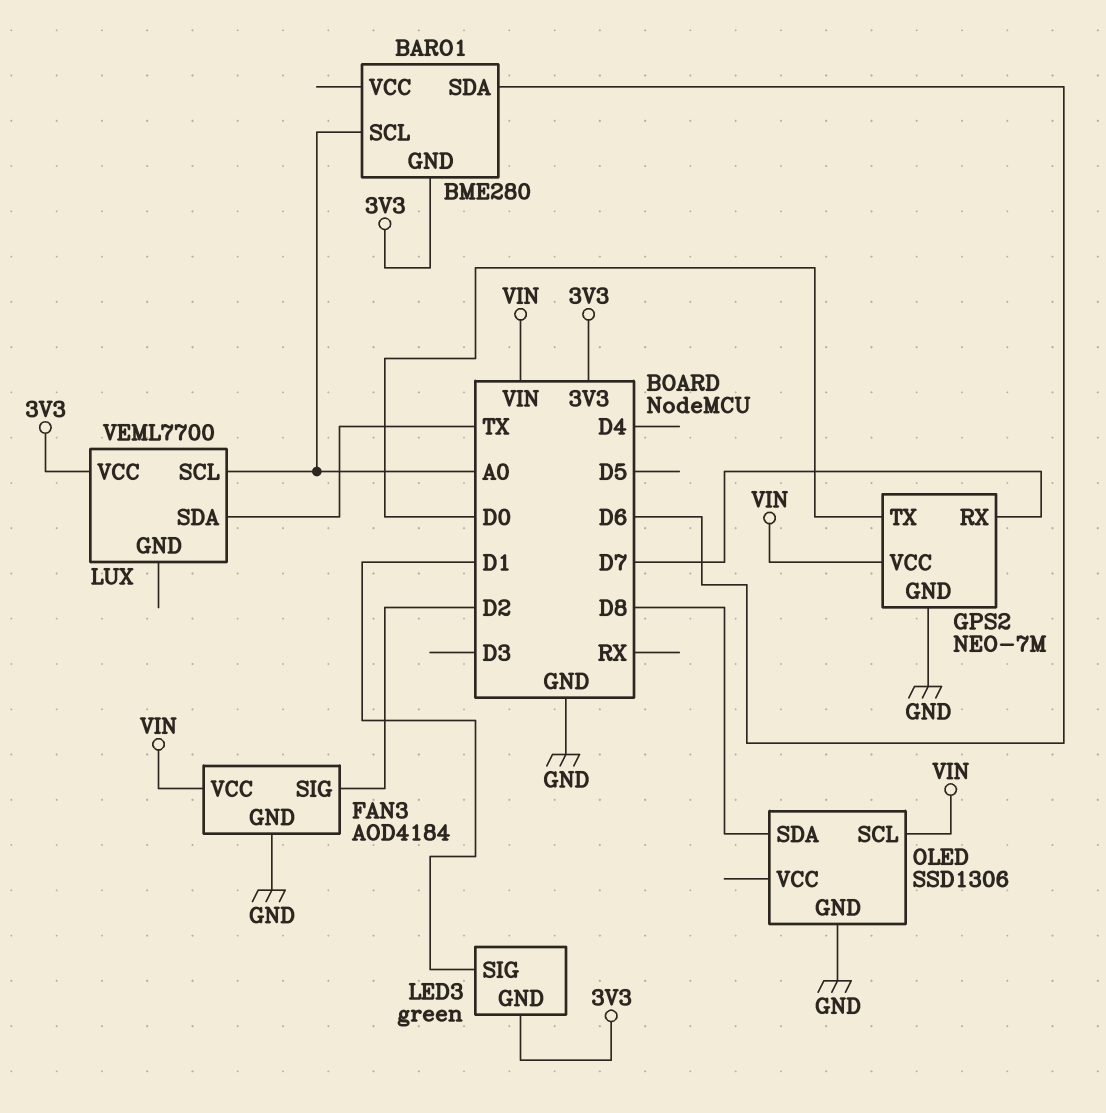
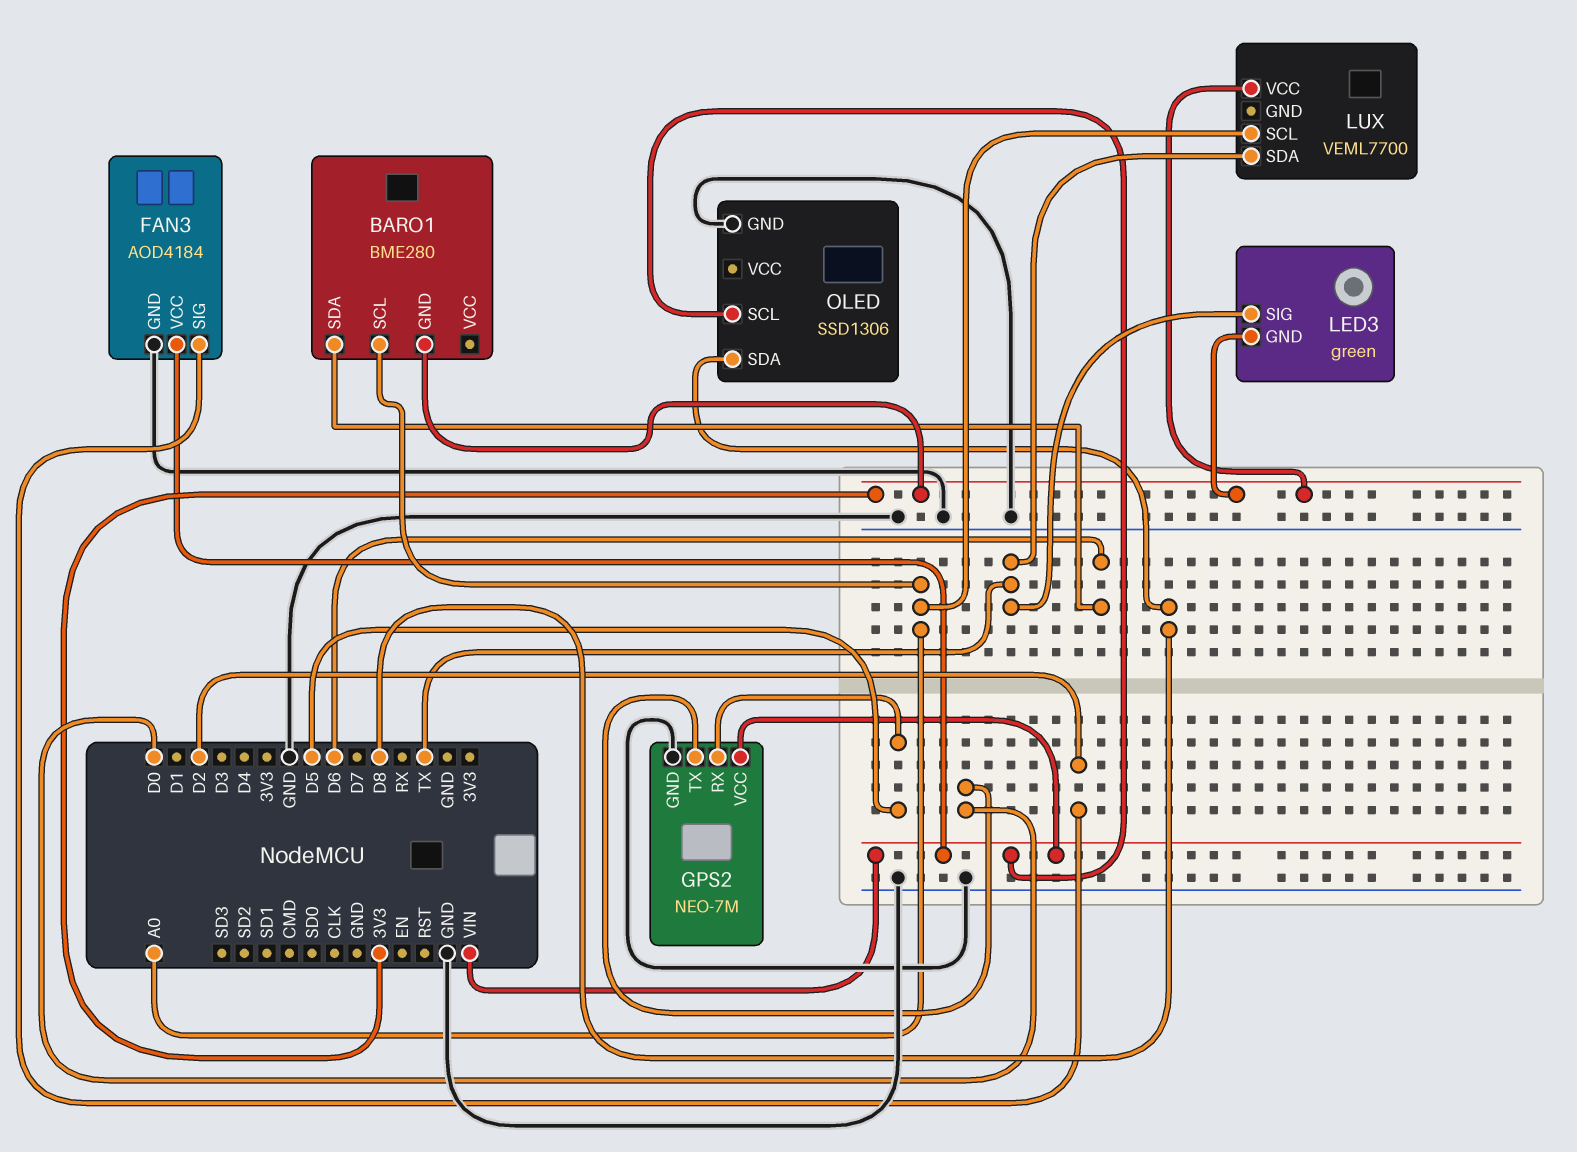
GPS2 pin RX: D7 -> D5
LED3 pin SIG: D1 -> TX

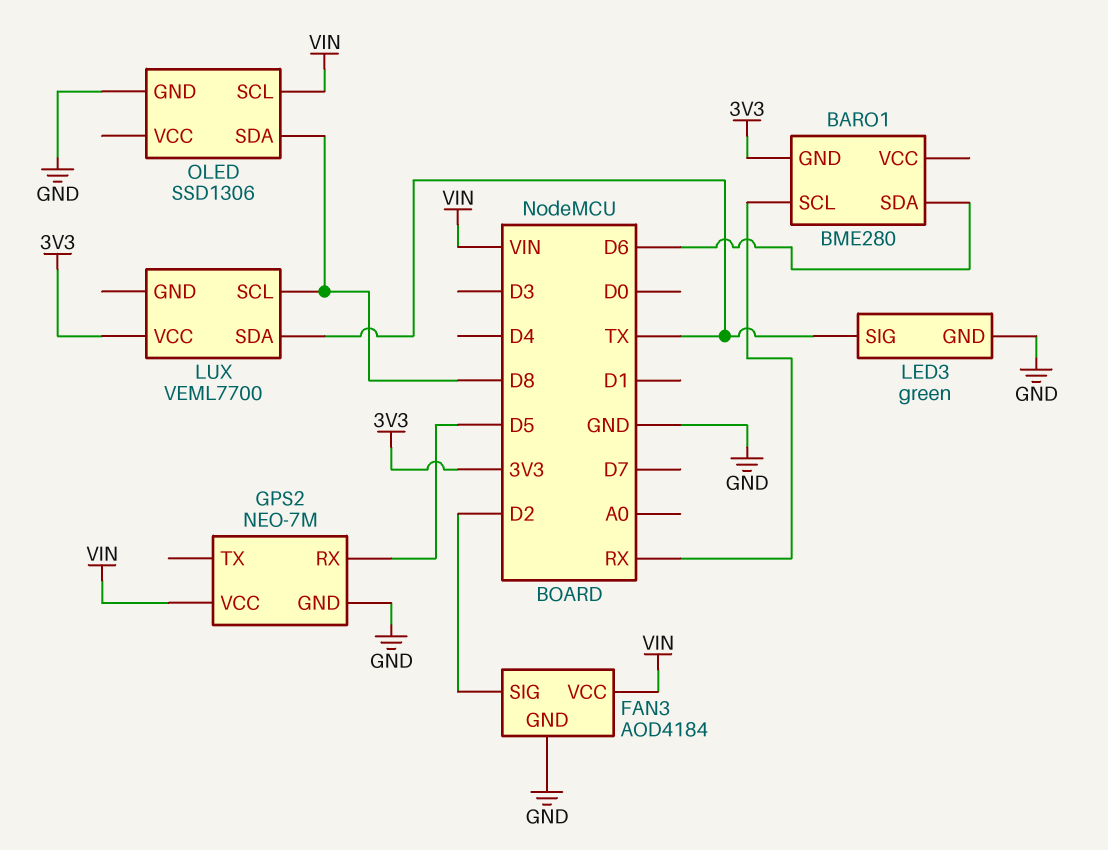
BARO1 pin SCL: A0 -> RX
GPS2 pin TX: D0 -> none
LED3 pin GND: 3V3 -> GND
LUX pin SCL: A0 -> D8

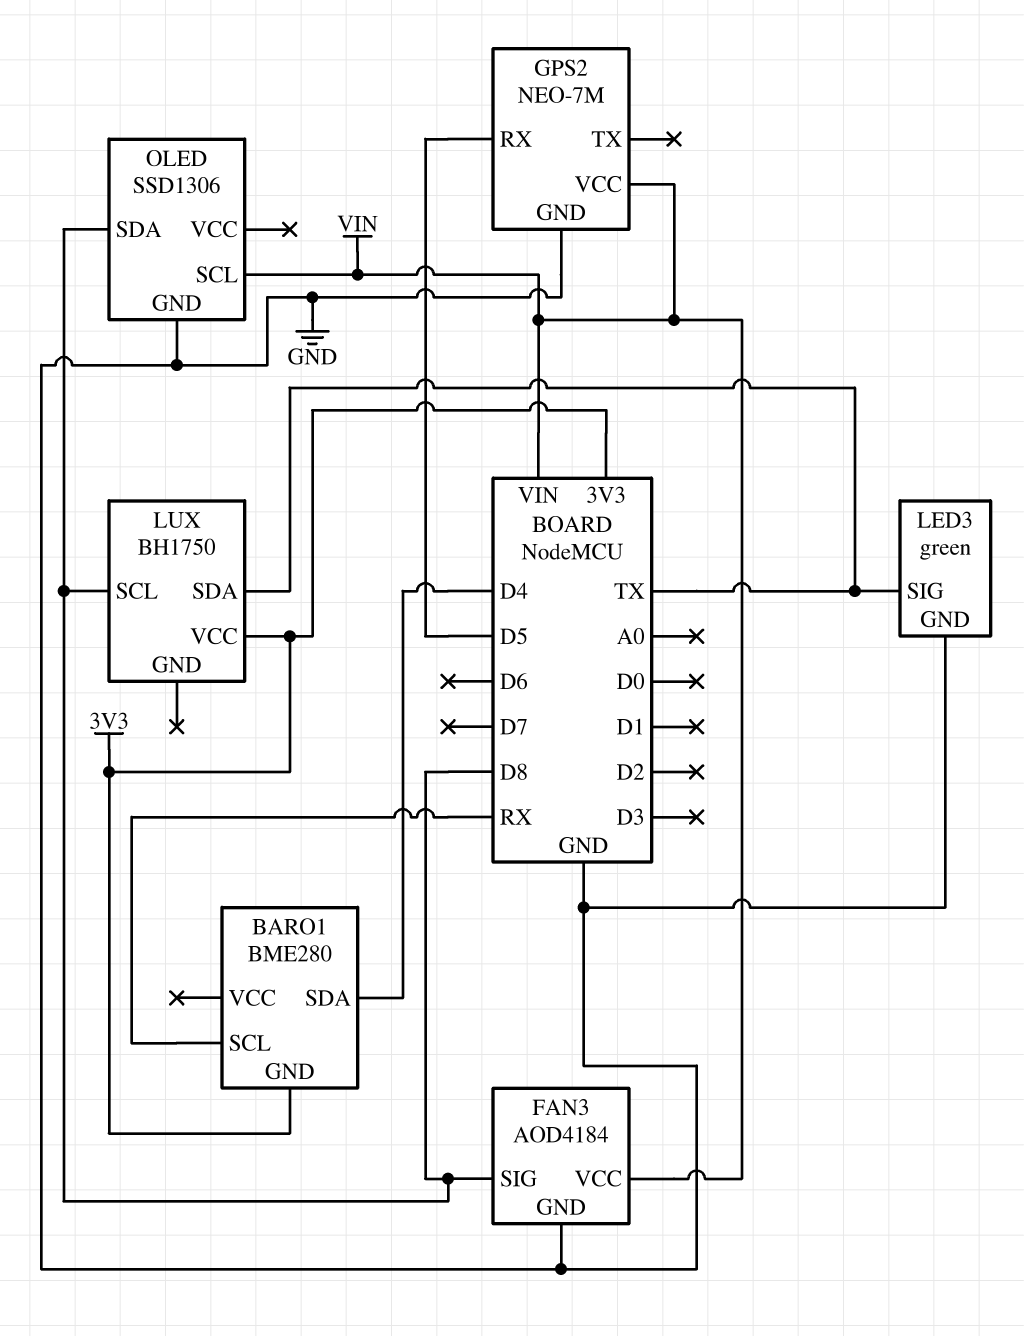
BARO1 pin SDA: D6 -> D4
FAN3 pin SIG: D2 -> D8
LUX: VEML7700 -> BH1750

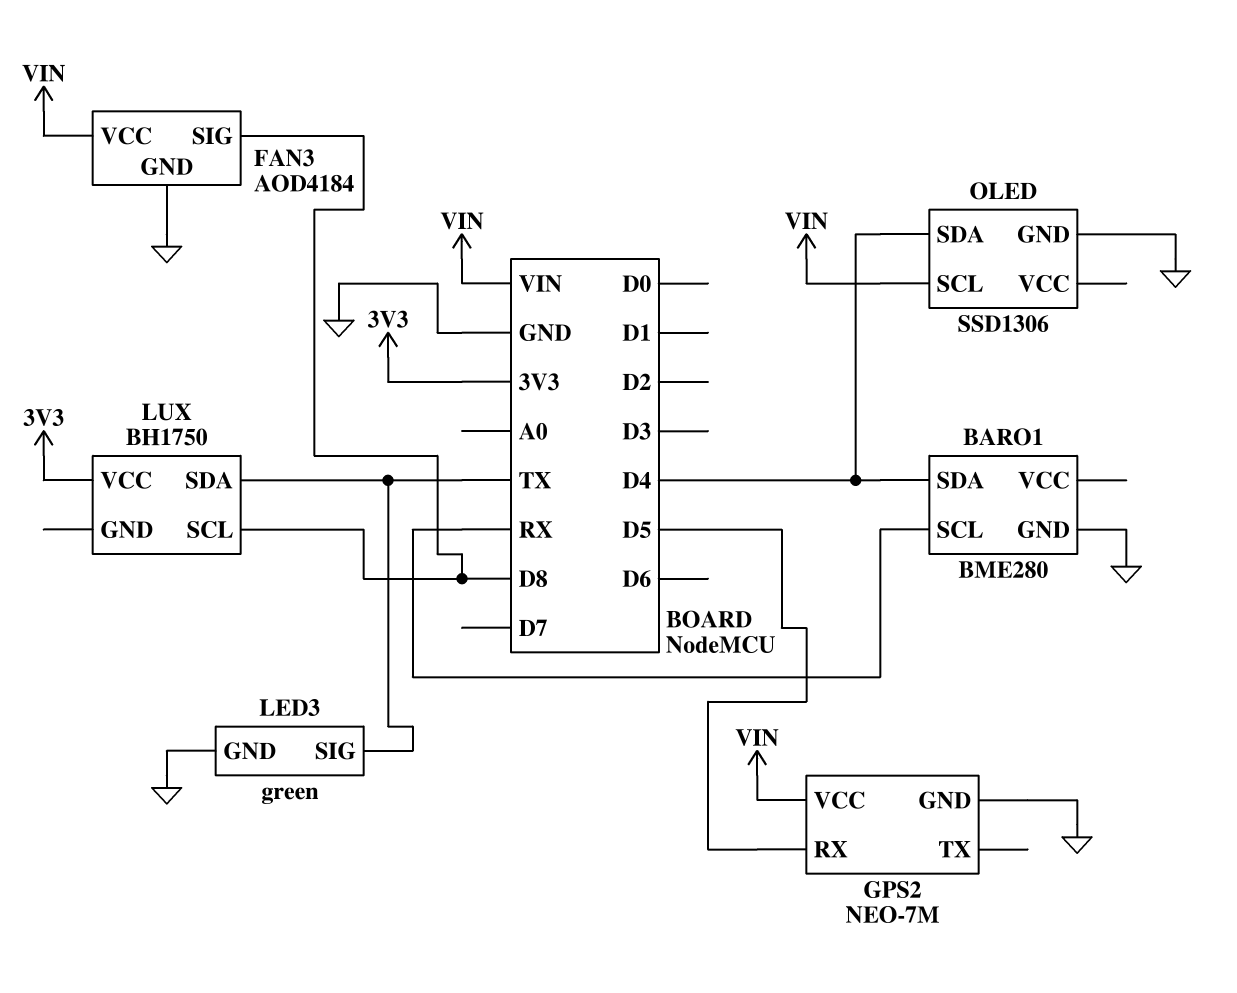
BARO1 pin GND: 3V3 -> GND
OLED pin SDA: D8 -> D4

